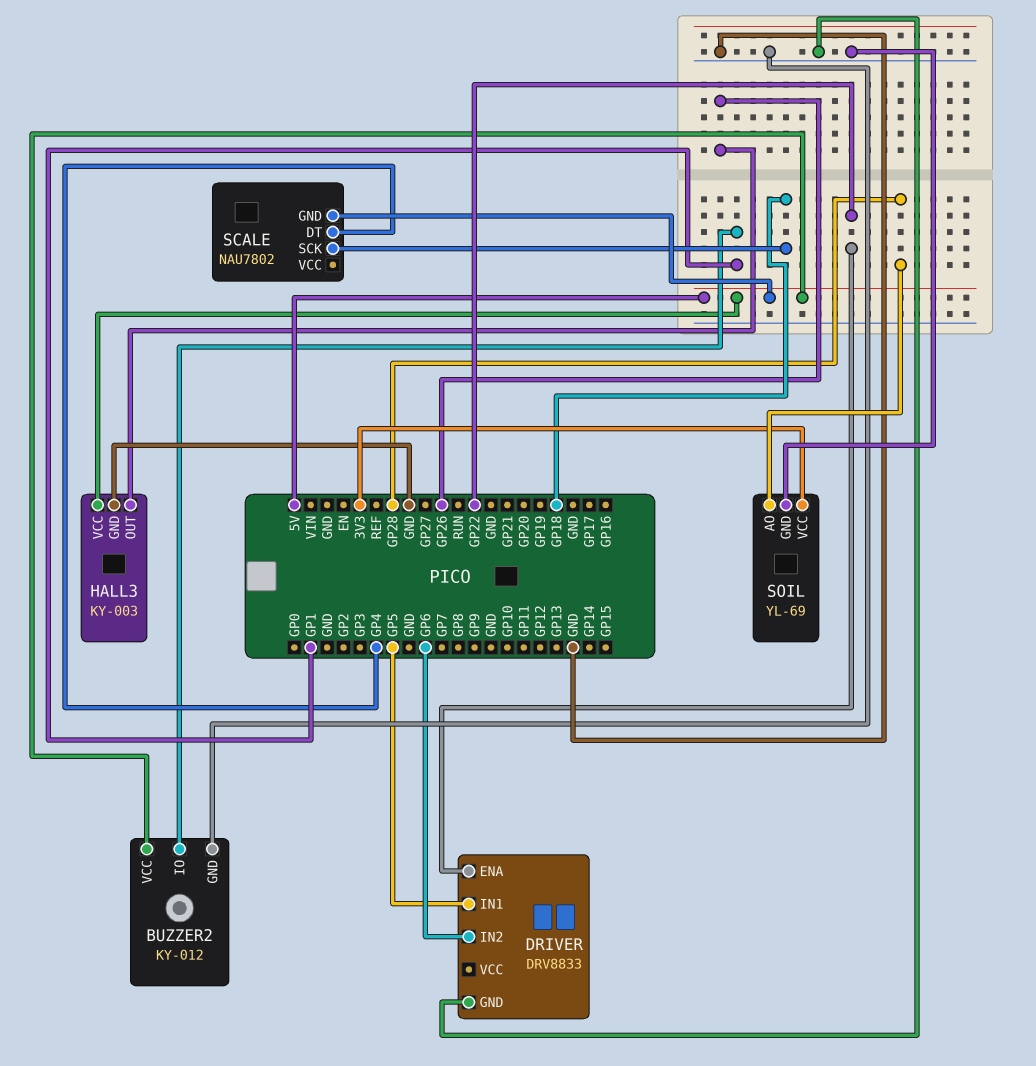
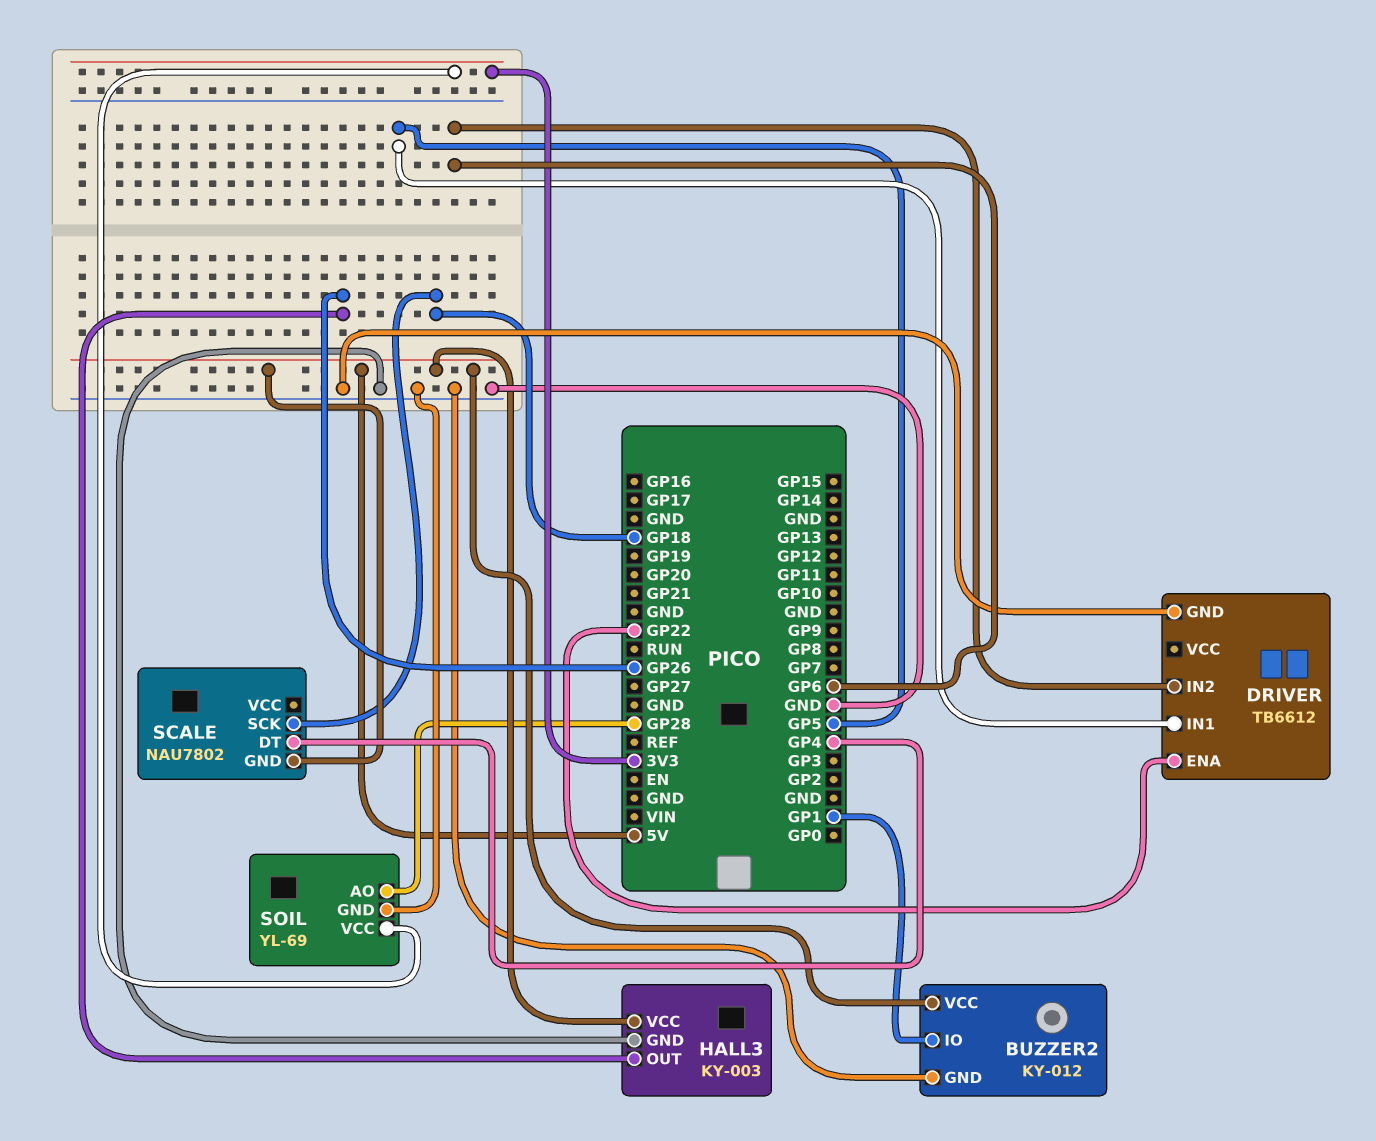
DRIVER: DRV8833 -> TB6612

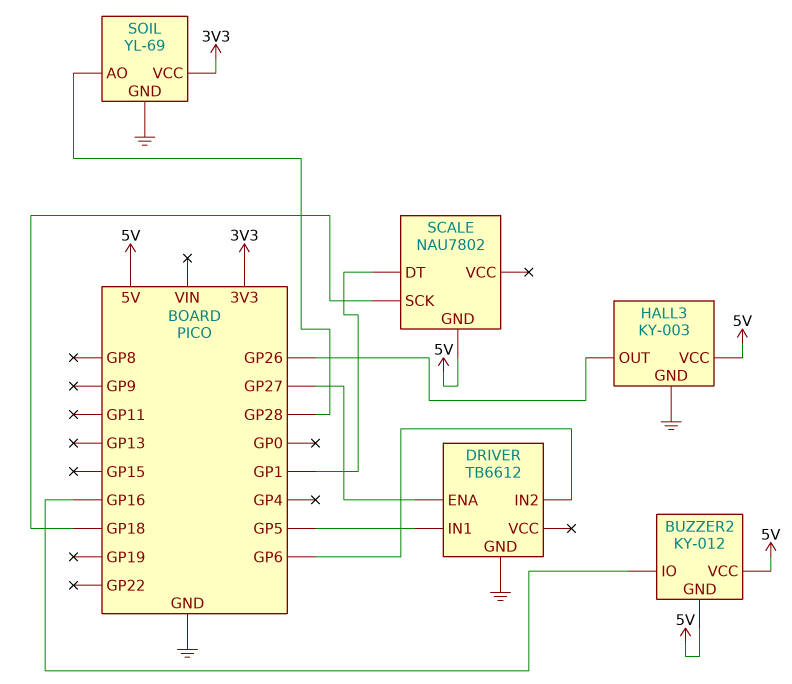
BUZZER2 pin GND: GND -> 5V
BUZZER2 pin IO: GP1 -> GP16
DRIVER pin ENA: GP22 -> GP27
SCALE pin DT: GP4 -> GP1

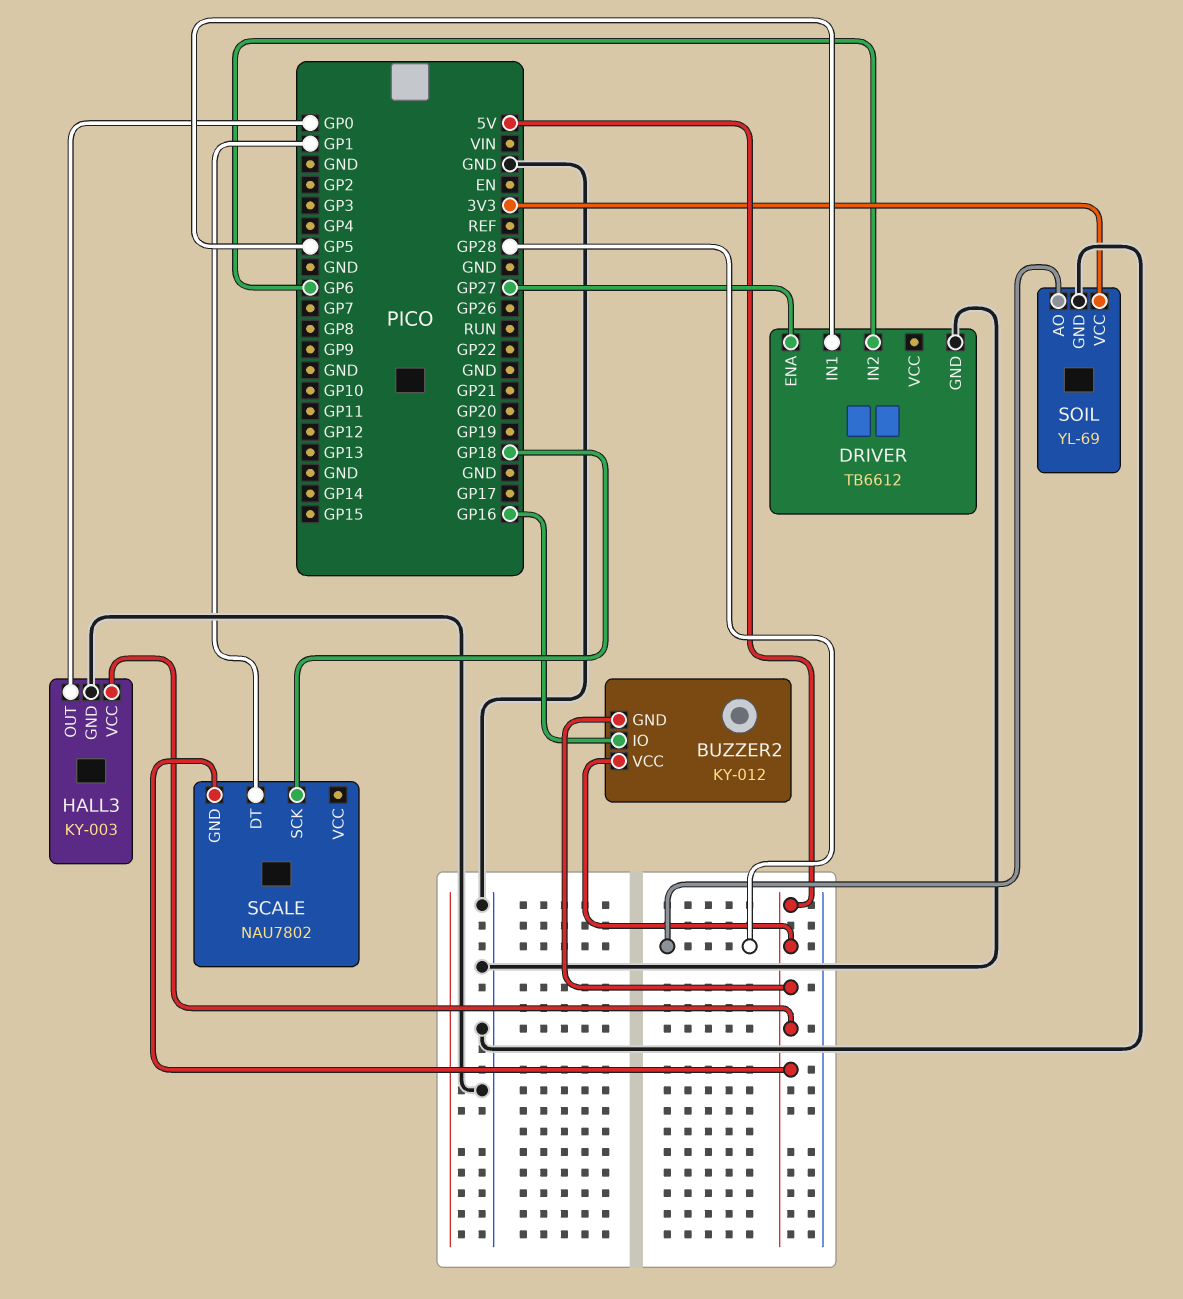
HALL3 pin OUT: GP26 -> GP0

